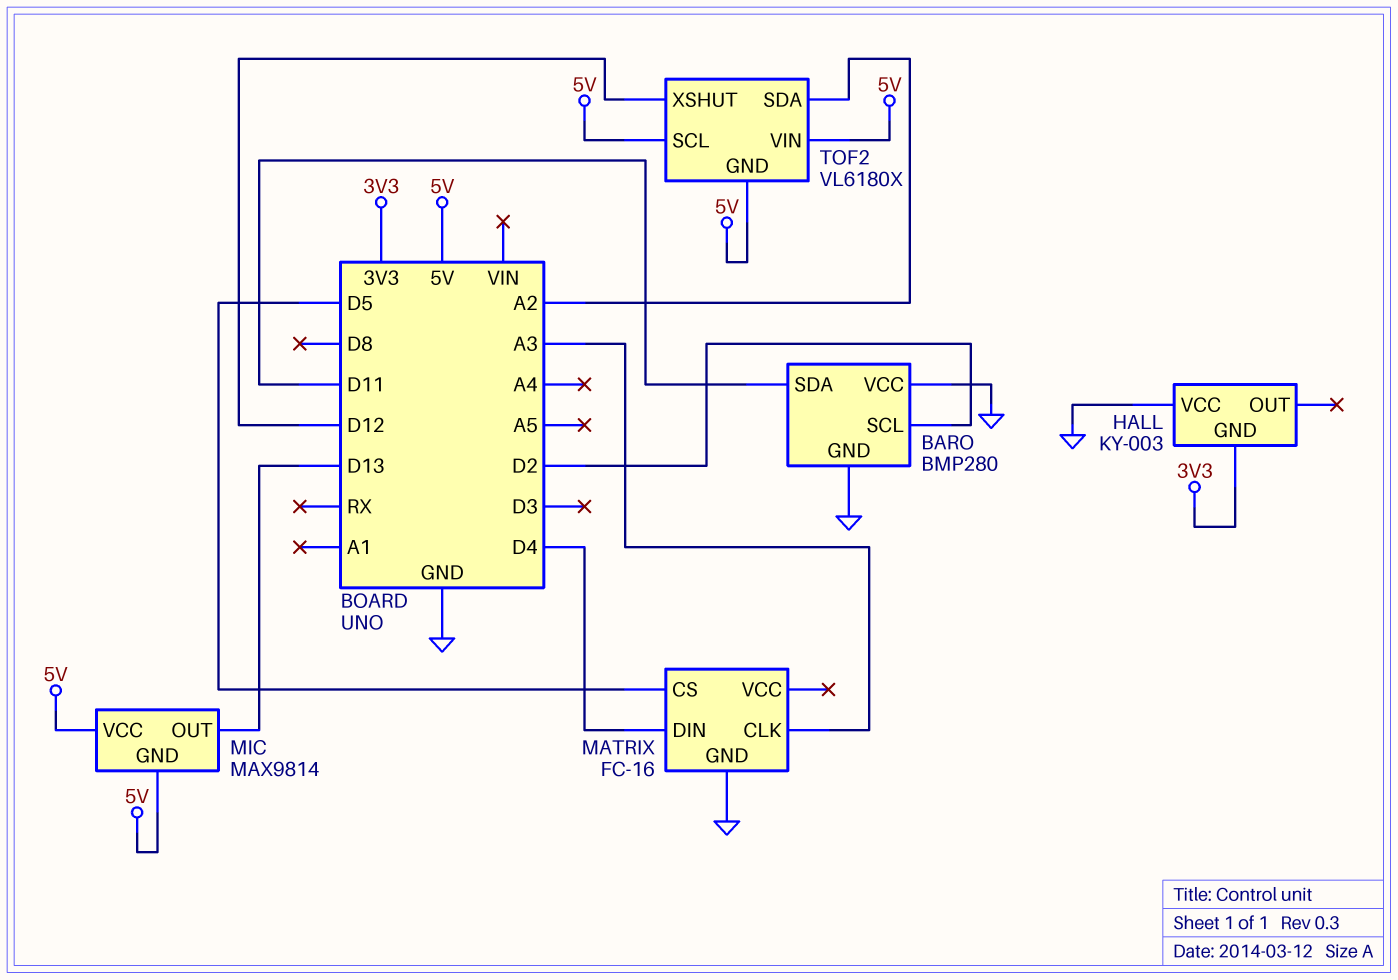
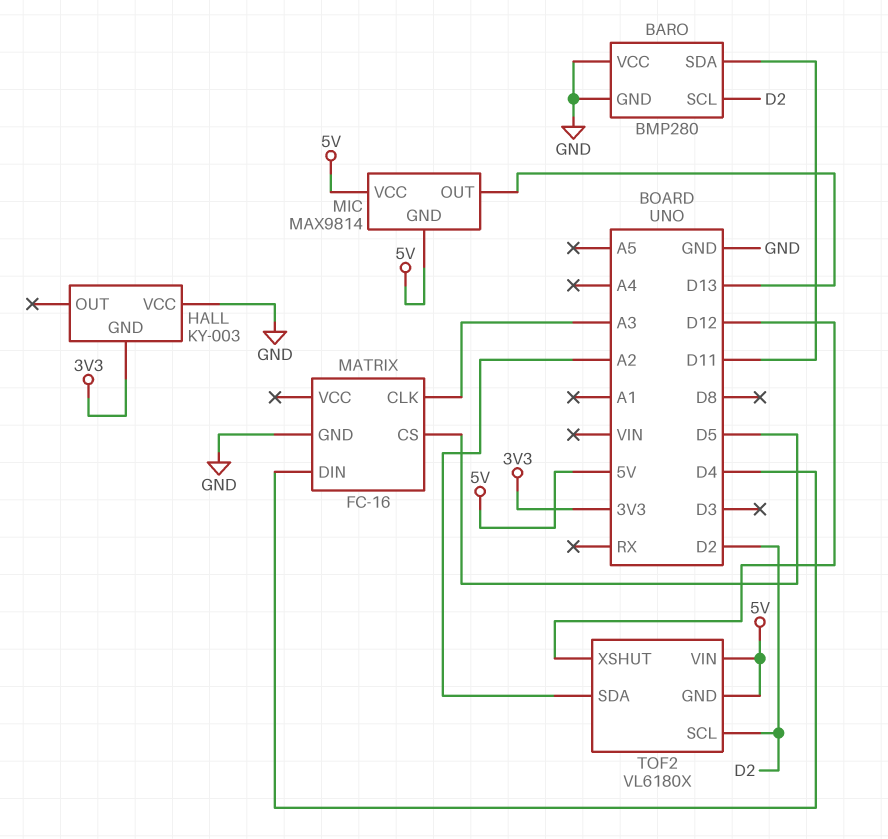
TOF2 pin SCL: 5V -> D2

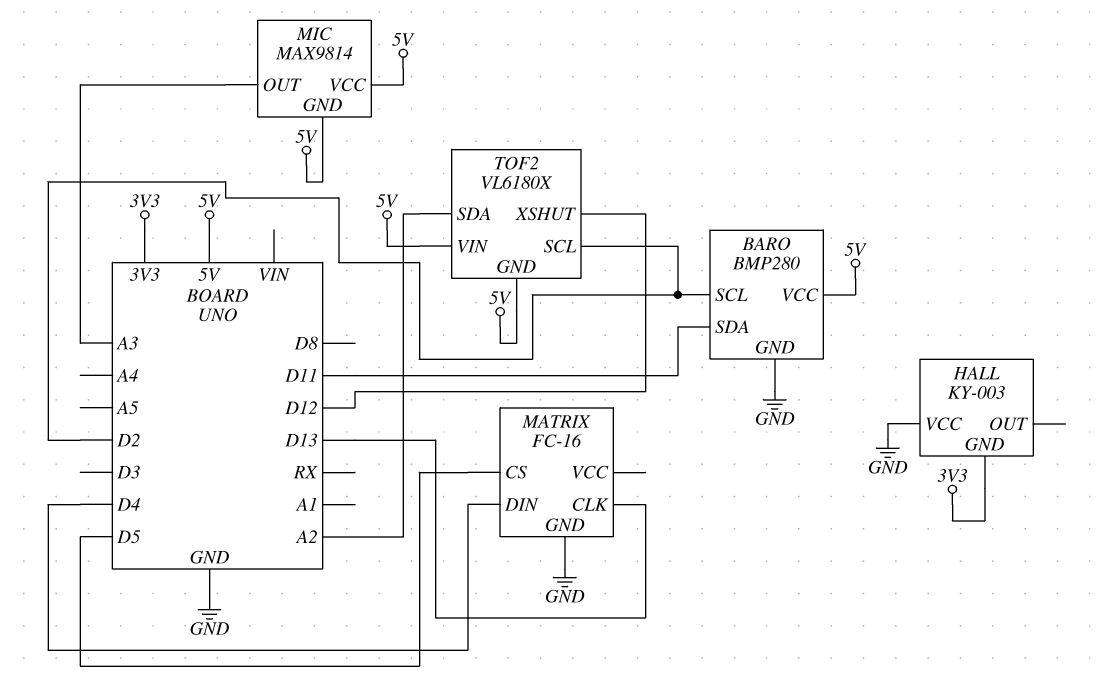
BARO pin VCC: GND -> 5V
MATRIX pin CLK: A3 -> D13
MIC pin OUT: D13 -> A3

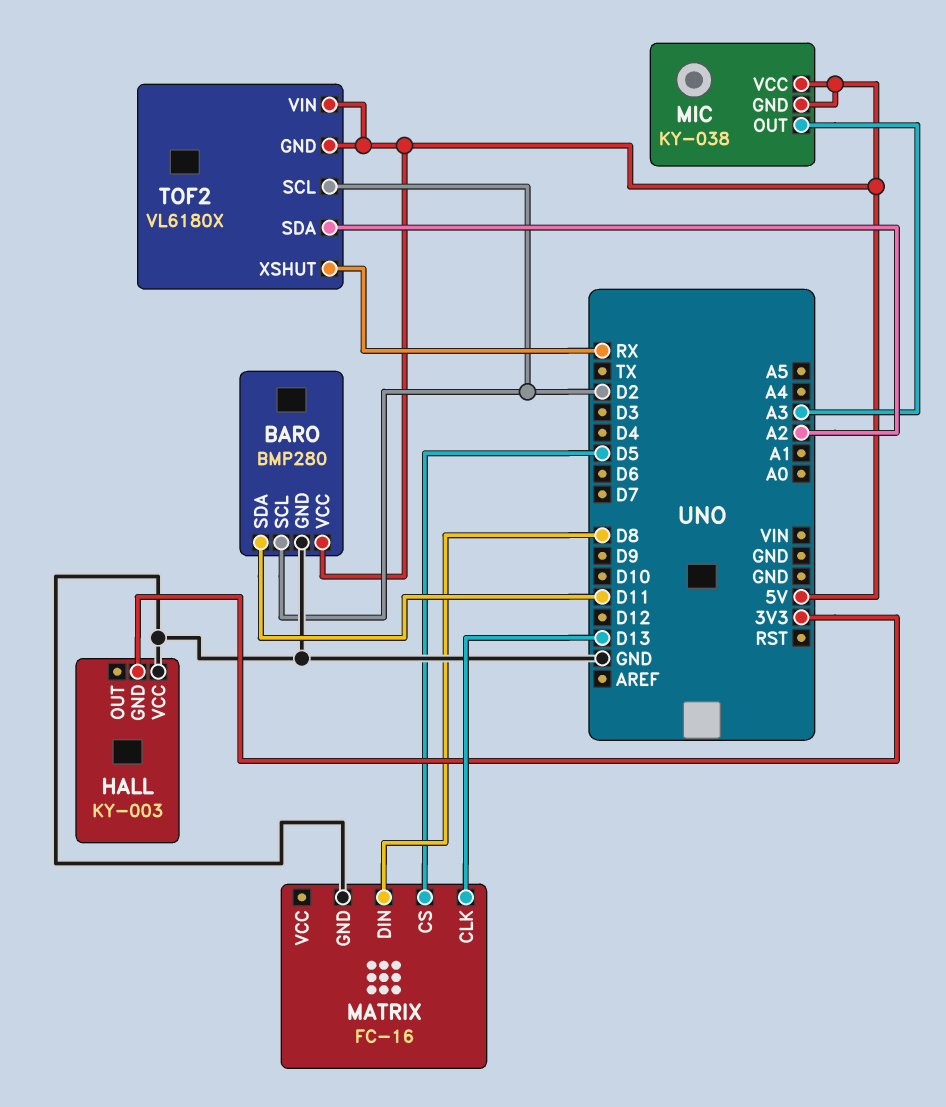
MATRIX pin DIN: D4 -> D8
MIC: MAX9814 -> KY-038
TOF2 pin XSHUT: D12 -> RX

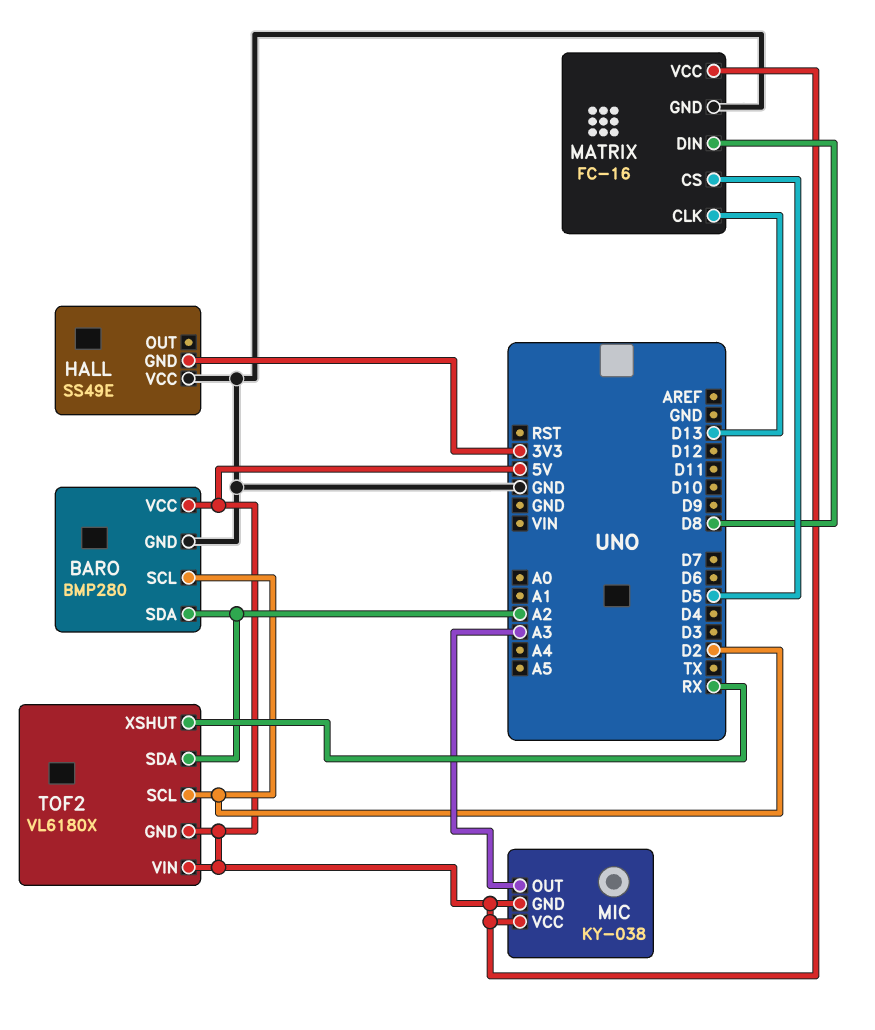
BARO pin SDA: D11 -> A2
HALL: KY-003 -> SS49E
MATRIX pin VCC: none -> 5V

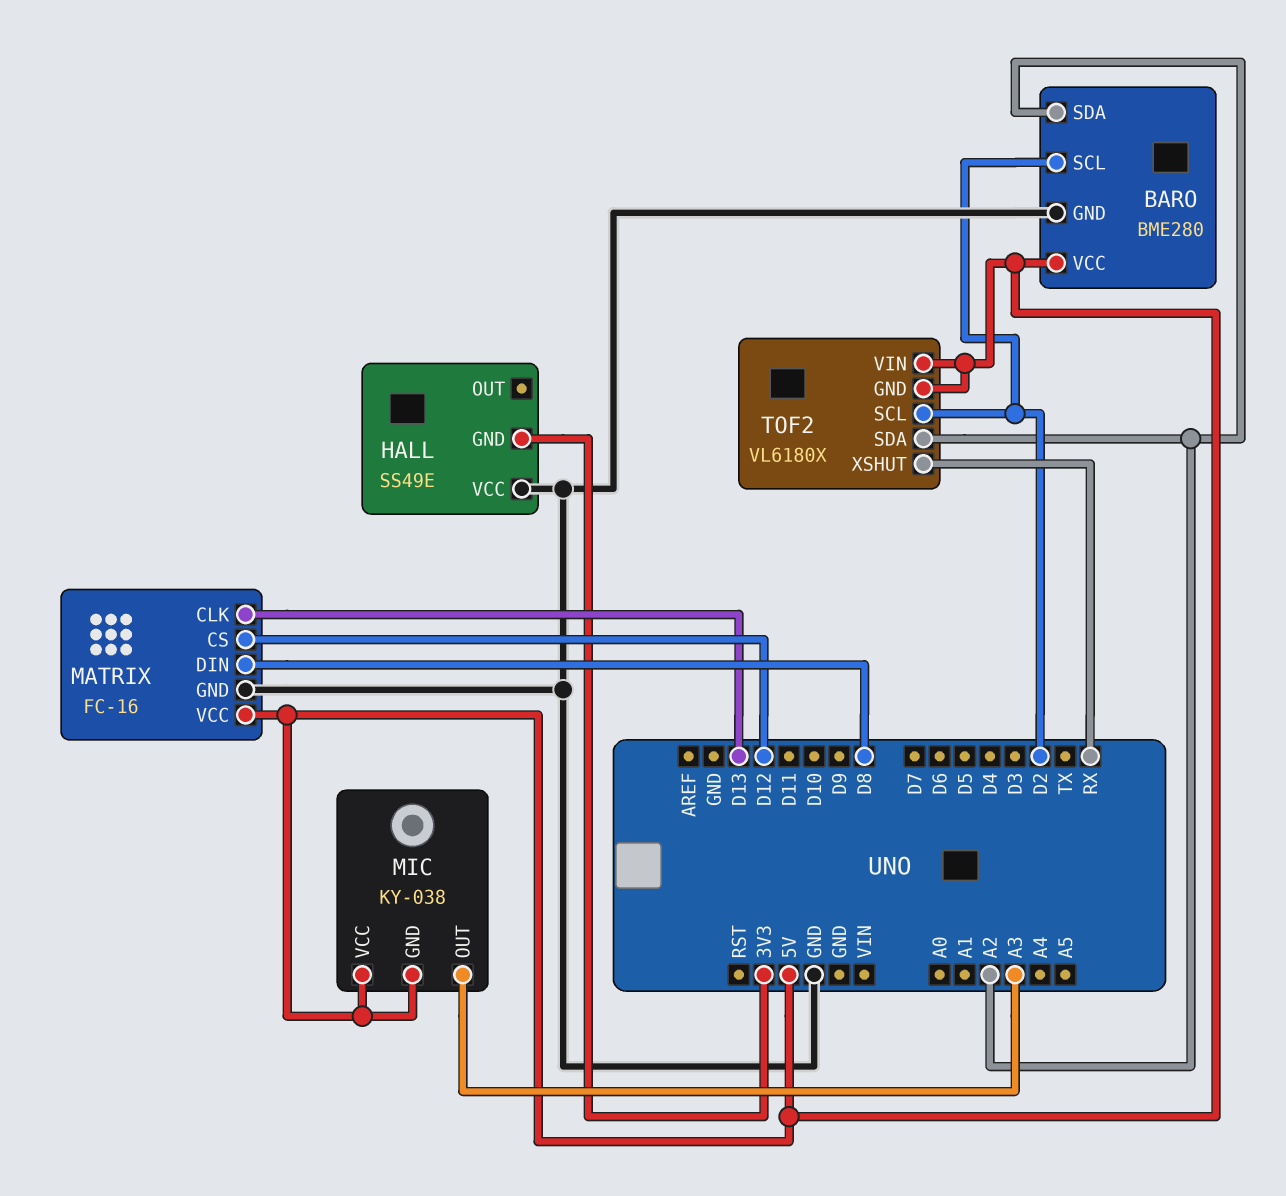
BARO: BMP280 -> BME280
MATRIX pin CS: D5 -> D12

